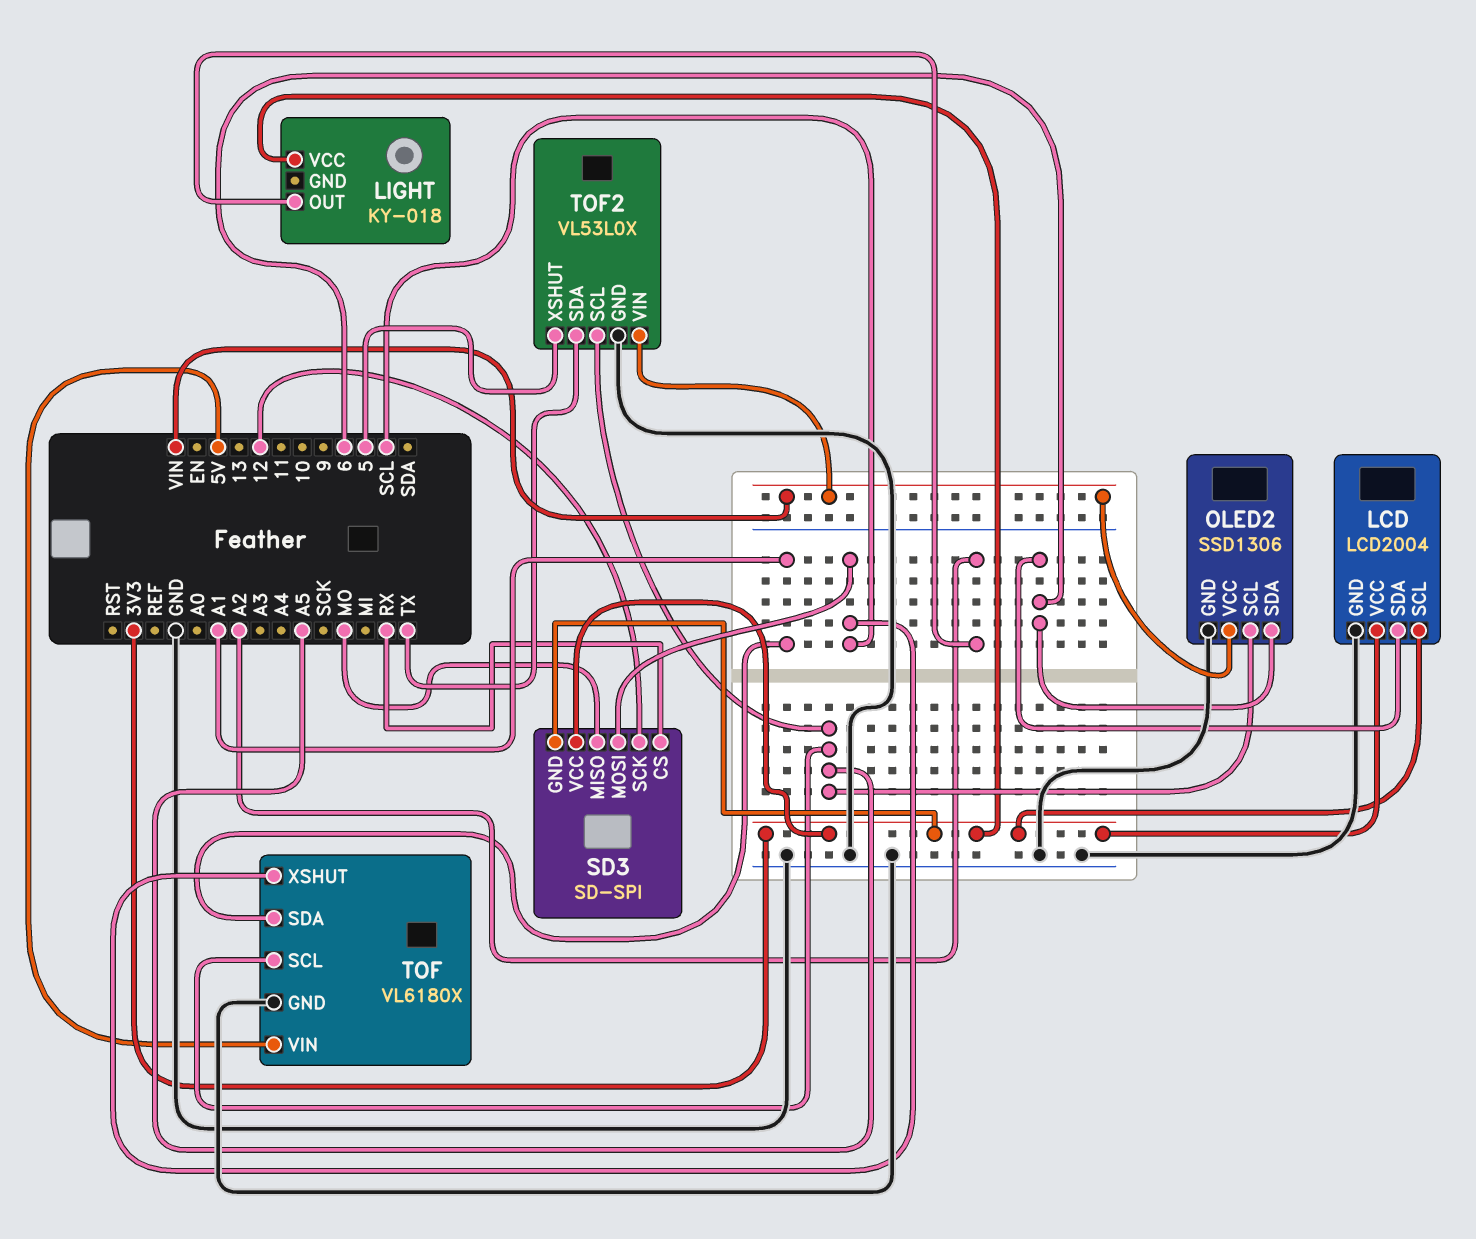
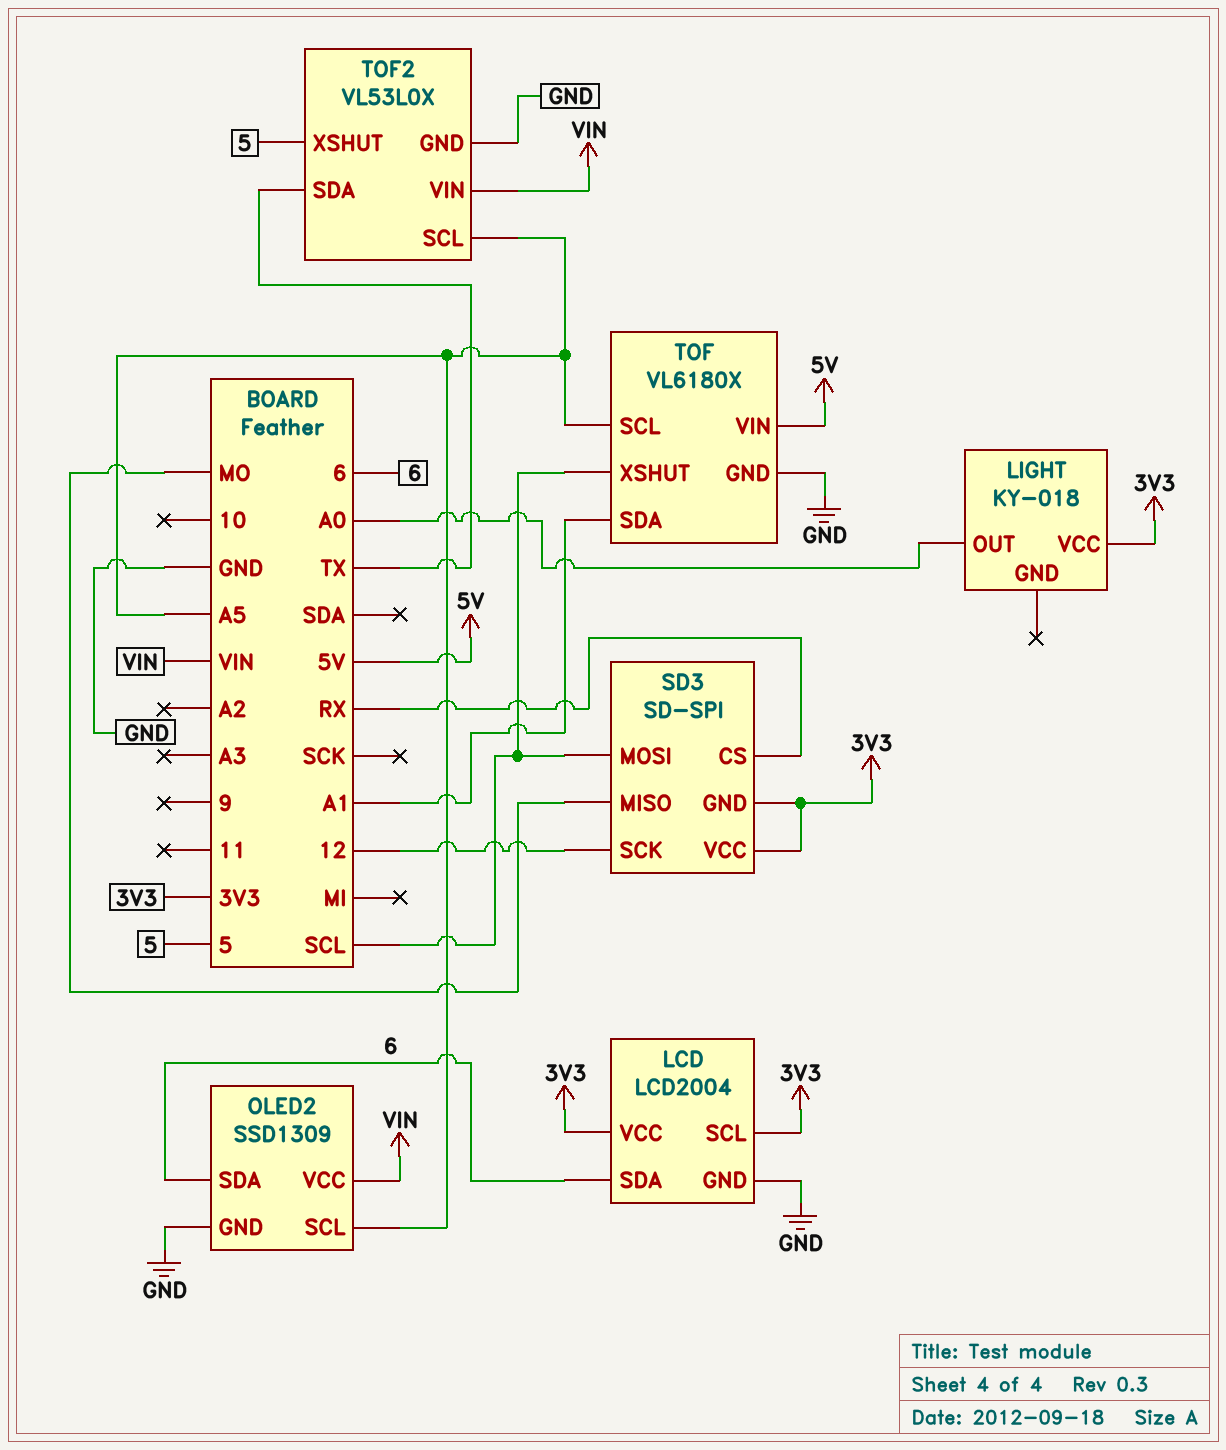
LIGHT pin OUT: A2 -> A0
OLED2: SSD1306 -> SSD1309

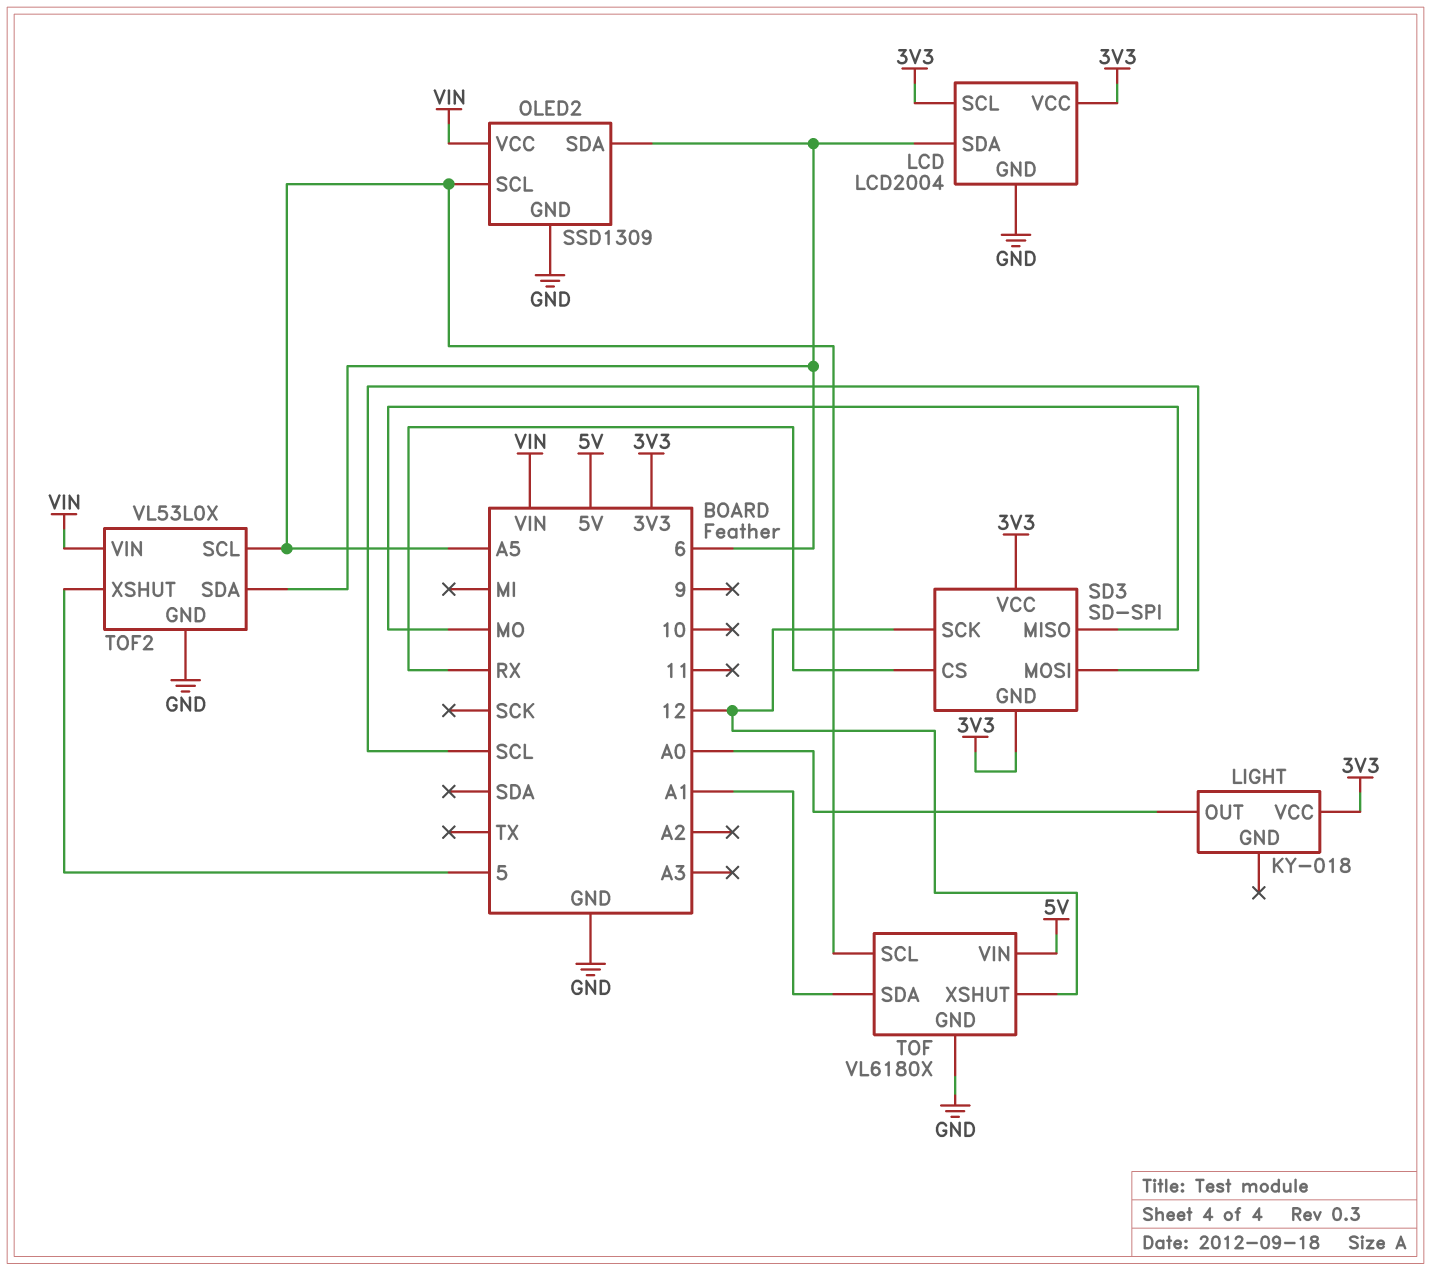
TOF pin XSHUT: SCL -> 12
TOF2 pin SDA: TX -> 6

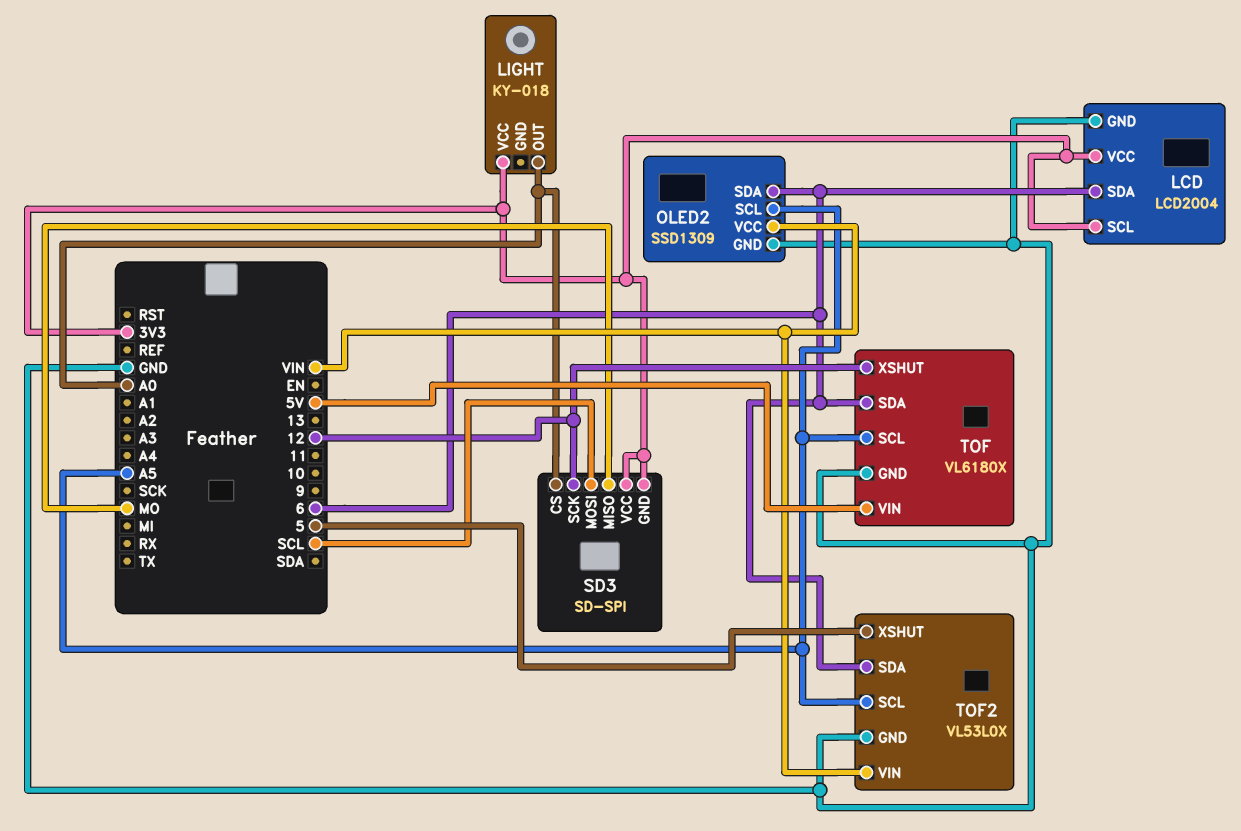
SD3 pin CS: RX -> A0
TOF pin SDA: A1 -> 6

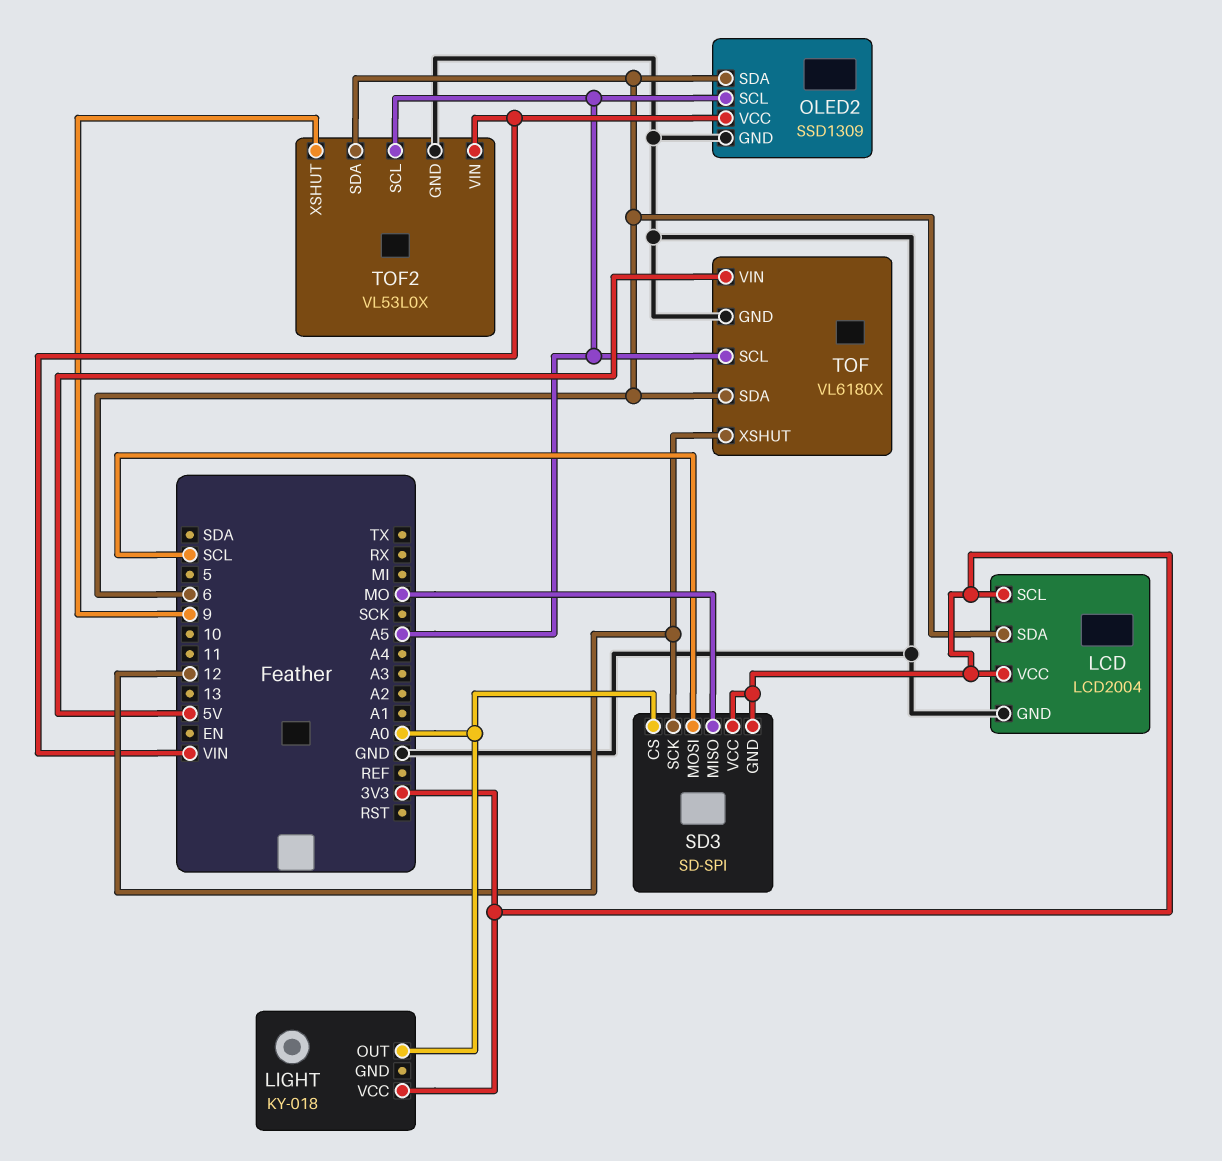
TOF2 pin XSHUT: 5 -> 9

